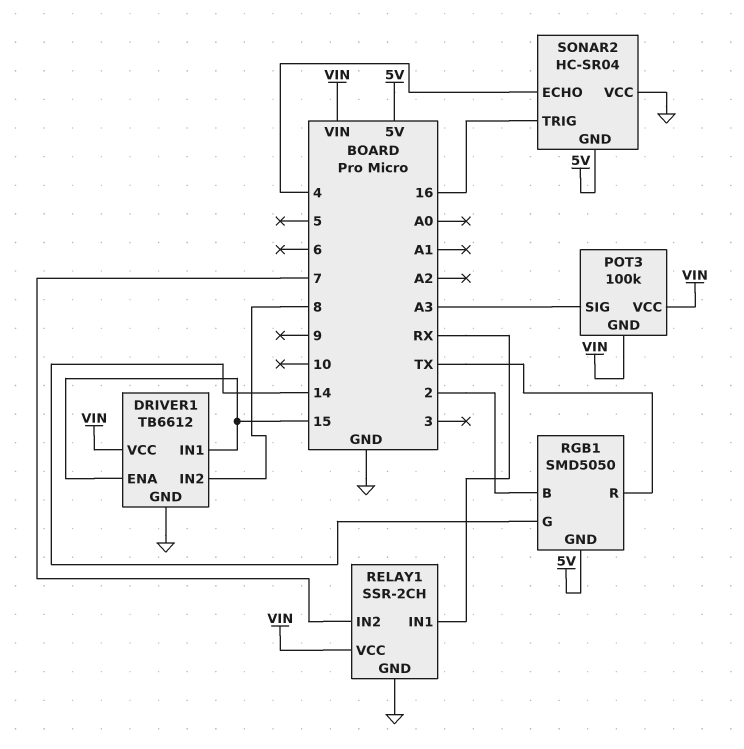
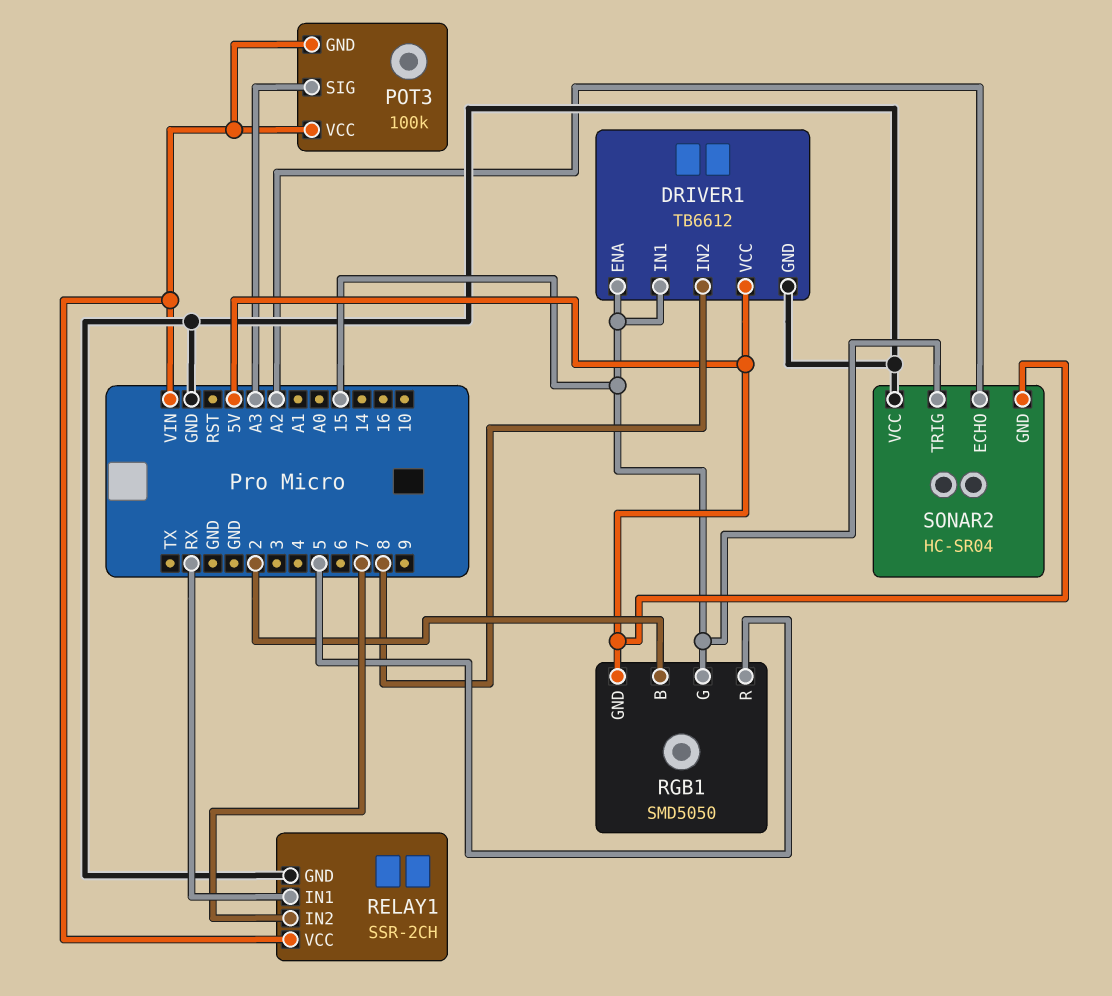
DRIVER1 pin VCC: VIN -> 5V
RGB1 pin G: 14 -> 15
RGB1 pin R: TX -> 5
SONAR2 pin ECHO: 4 -> A2
SONAR2 pin TRIG: 16 -> 15

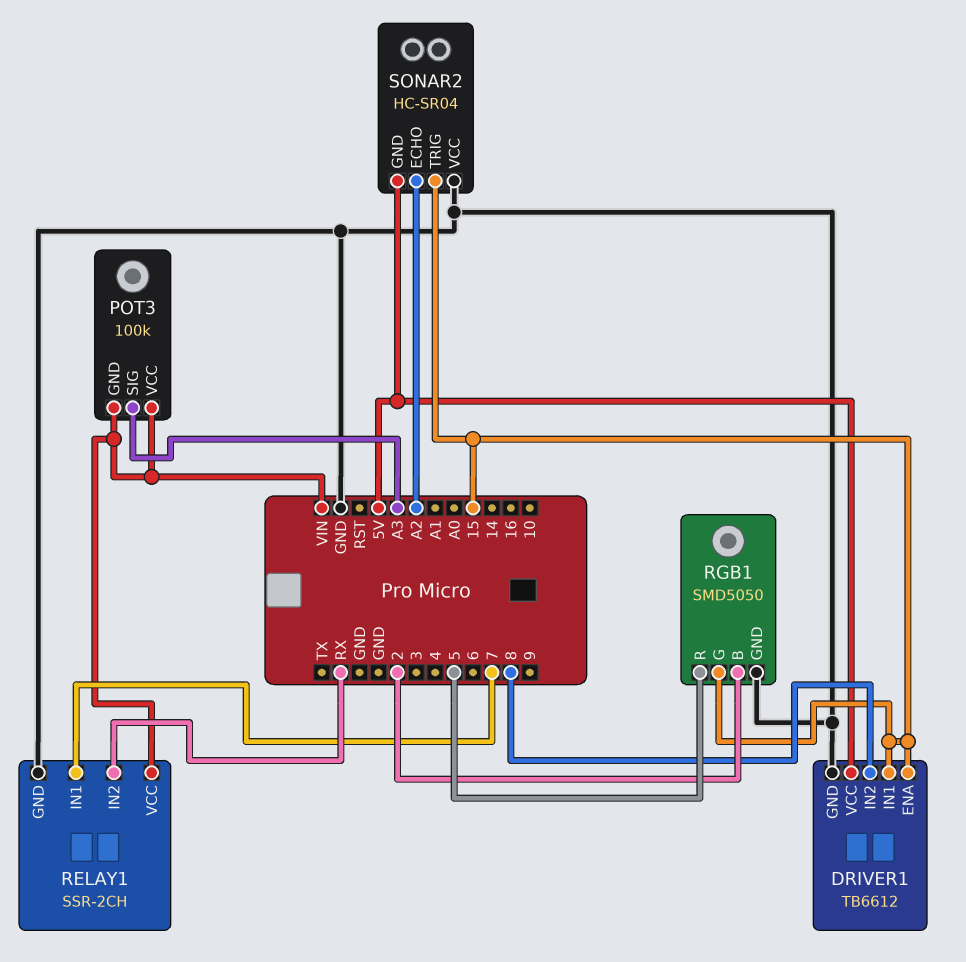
RELAY1 pin IN1: RX -> 7
RELAY1 pin IN2: 7 -> RX
RGB1 pin GND: 5V -> GND

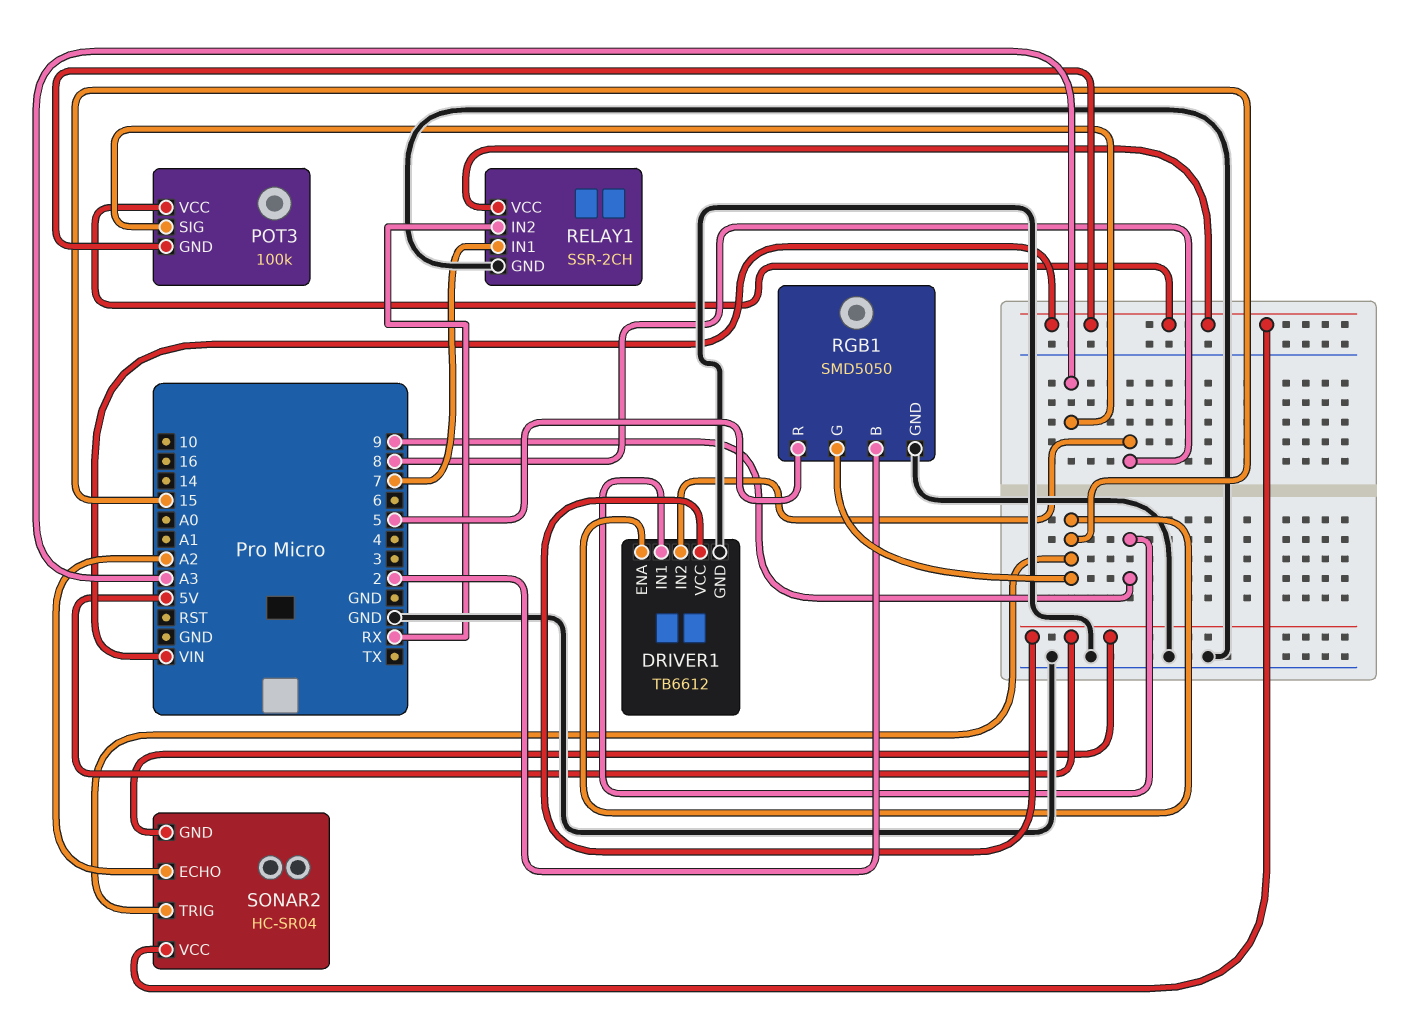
DRIVER1 pin IN1: 15 -> 9
SONAR2 pin VCC: GND -> VIN

